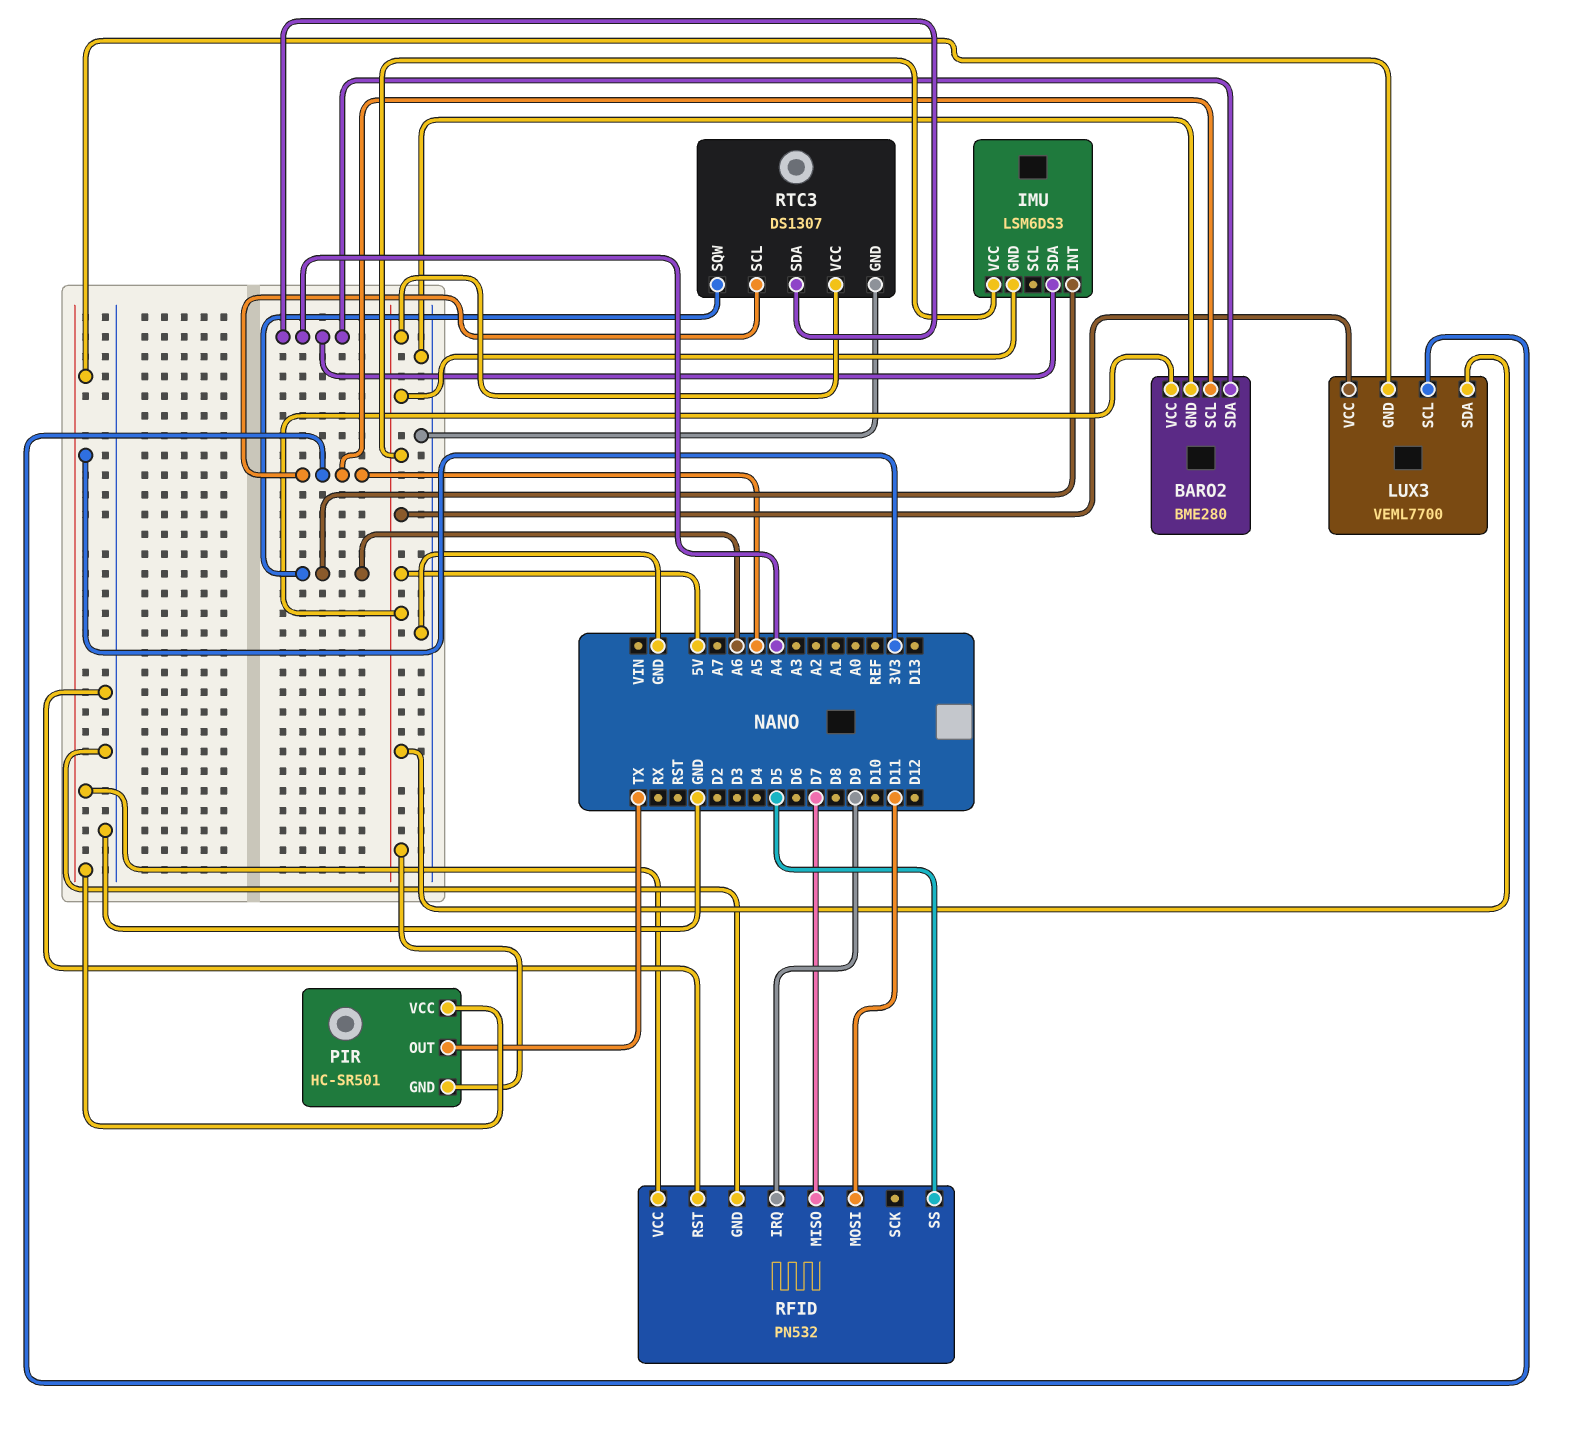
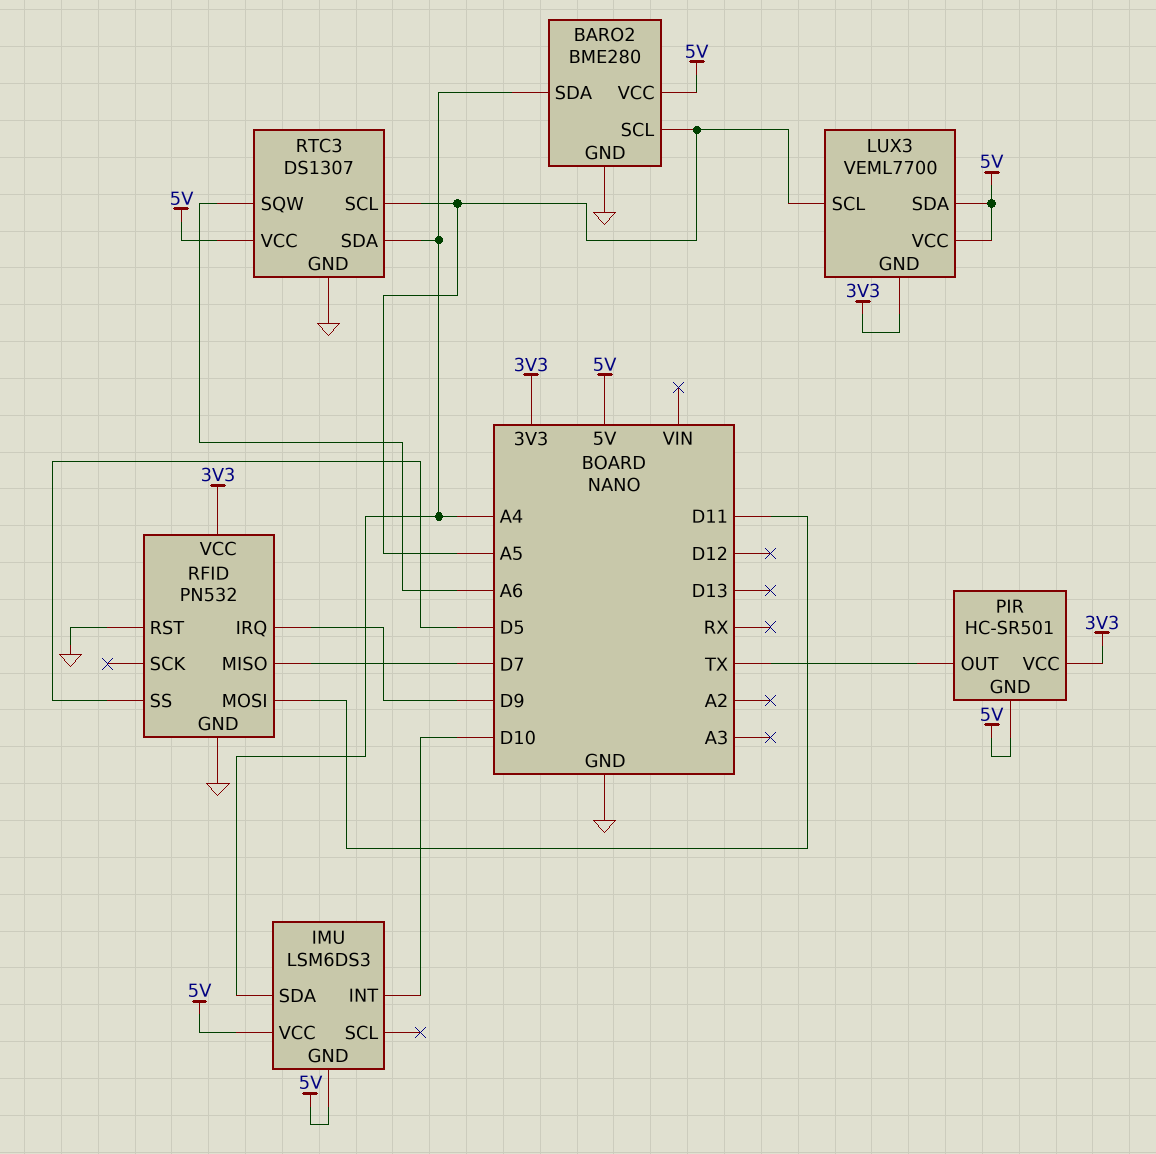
IMU pin INT: A6 -> D10

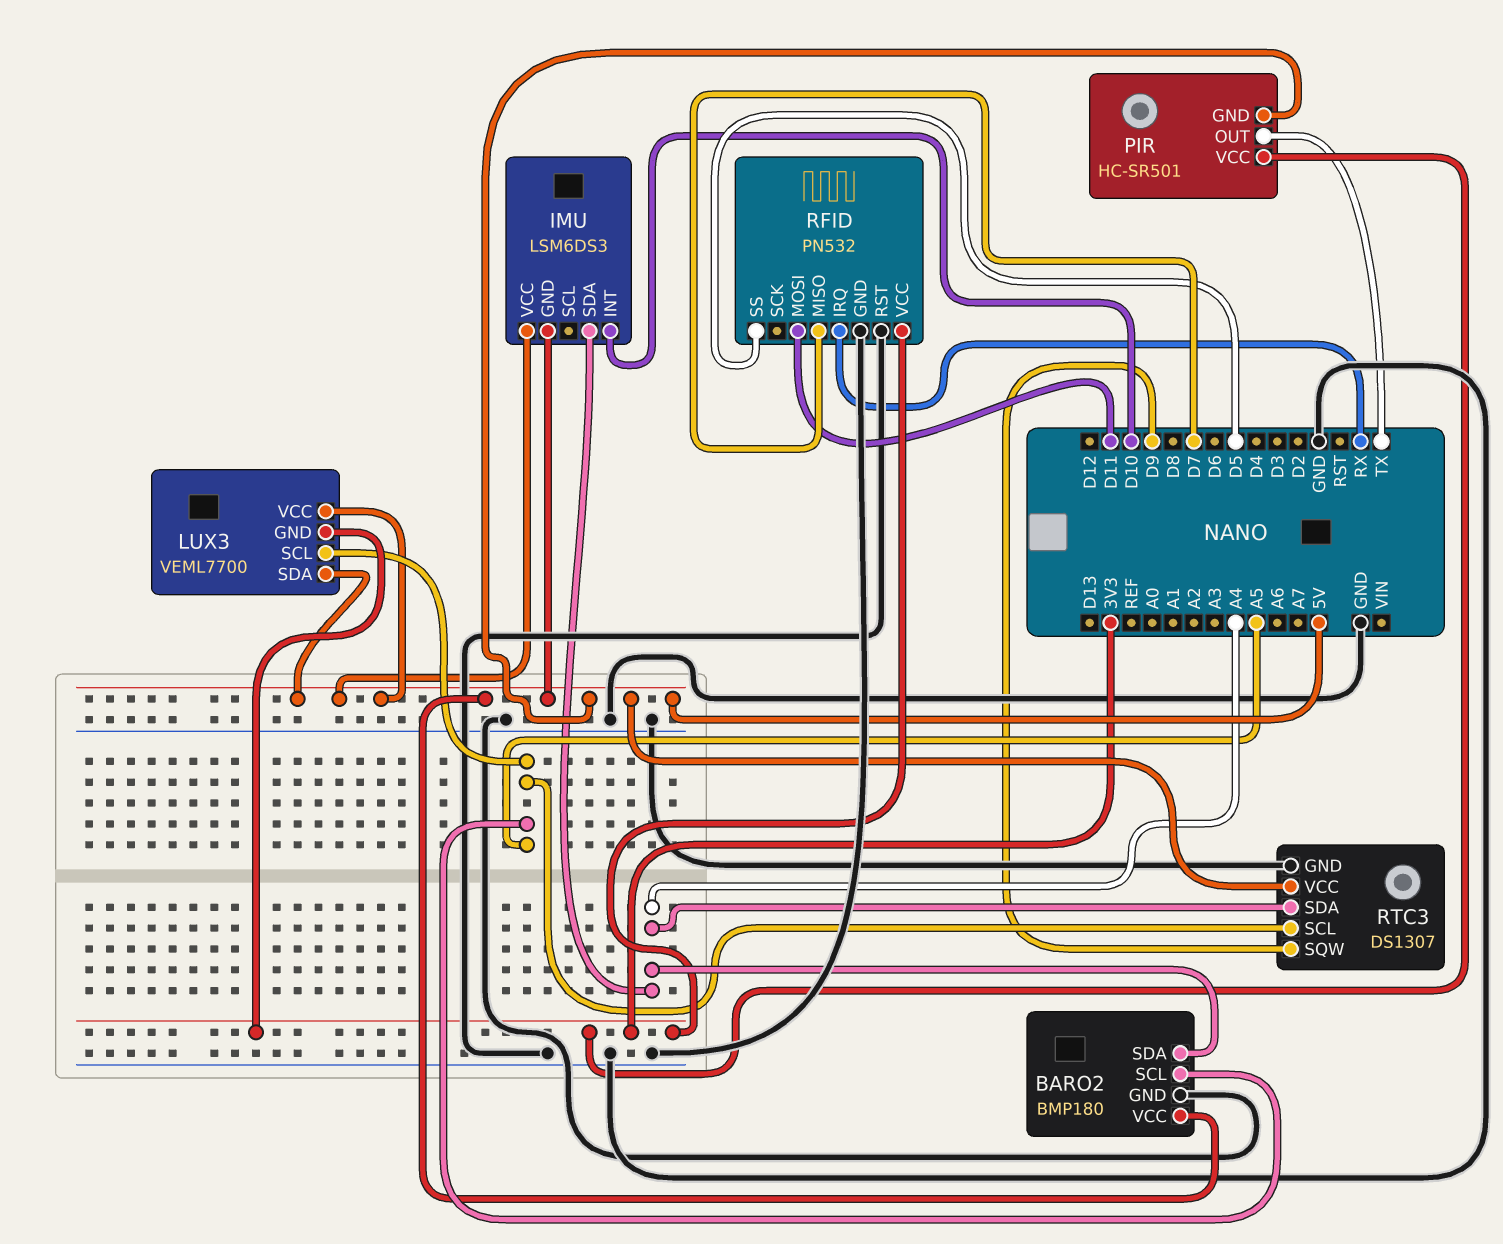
BARO2: BME280 -> BMP180
RFID pin IRQ: D9 -> RX
RTC3 pin SQW: A6 -> D9

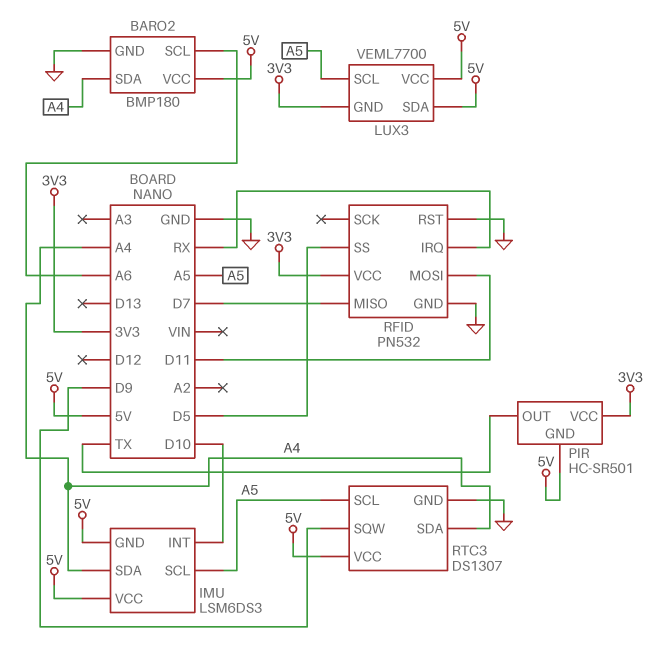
BARO2 pin SCL: A5 -> A6
IMU pin SCL: none -> A5

